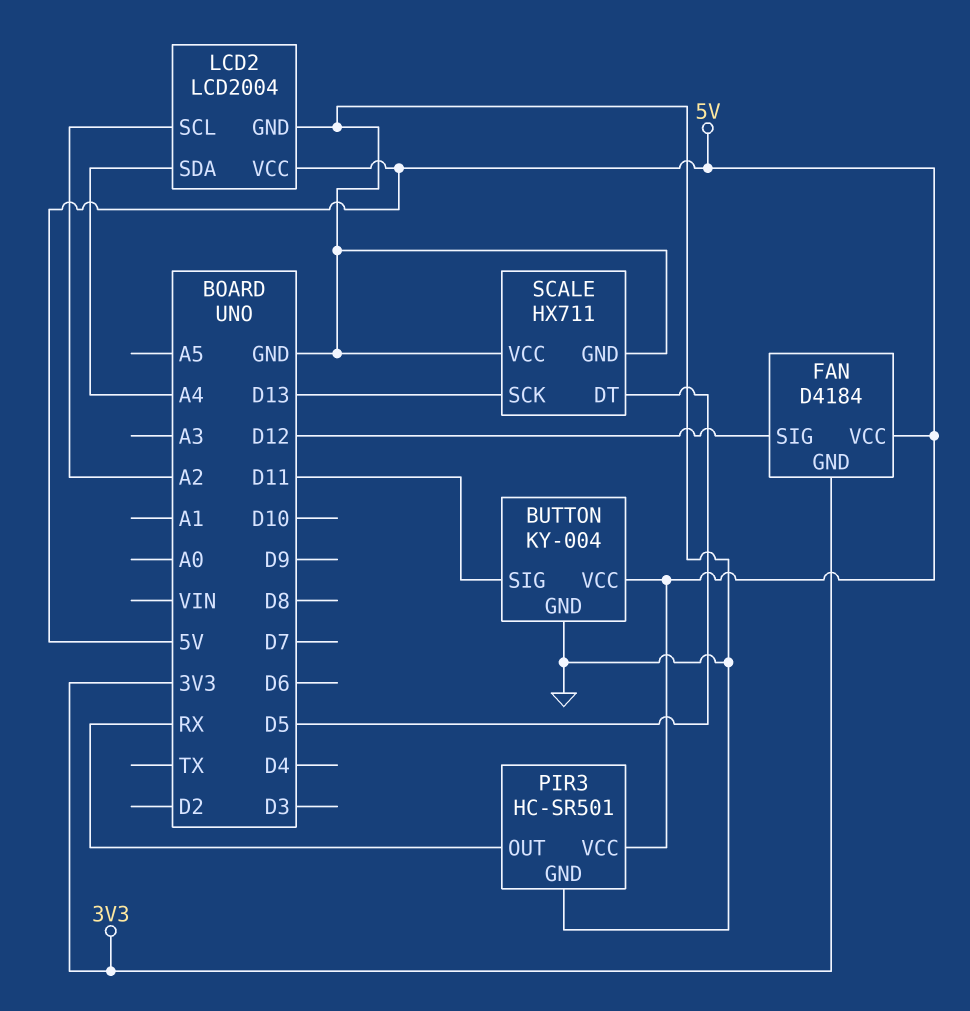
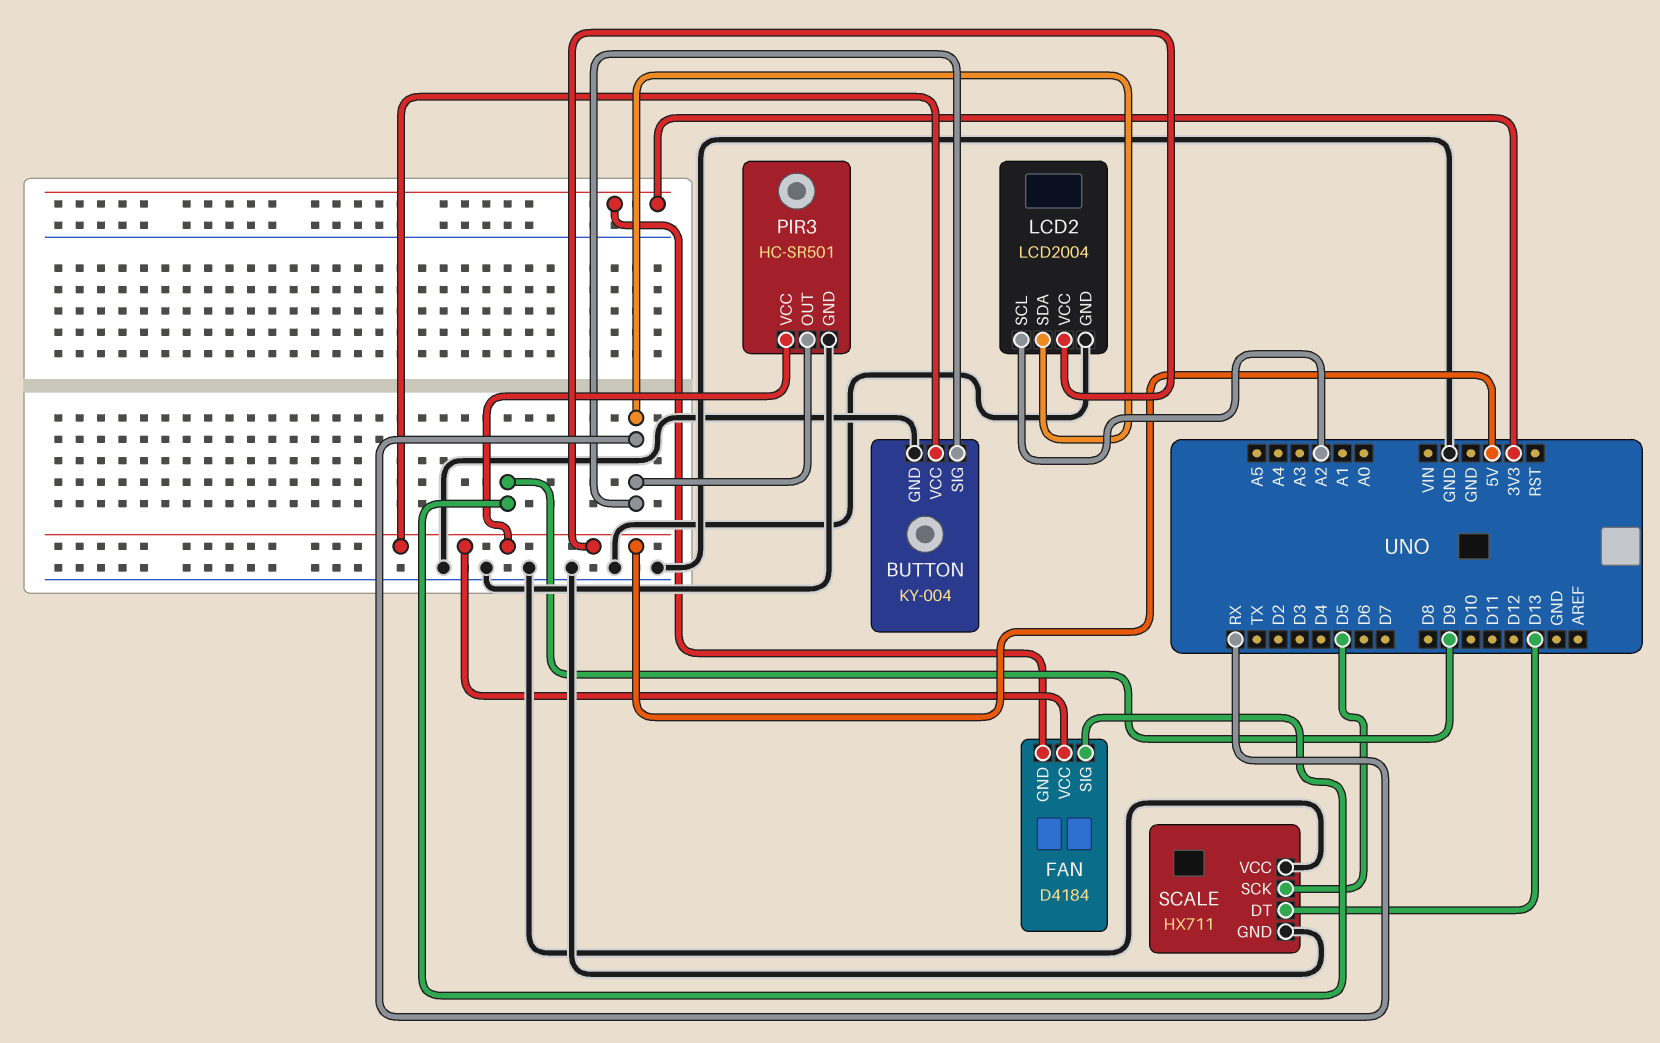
BUTTON pin SIG: D11 -> RX
FAN pin SIG: D12 -> D9
LCD2 pin SDA: A4 -> RX
SCALE pin DT: D5 -> D13
SCALE pin SCK: D13 -> D5

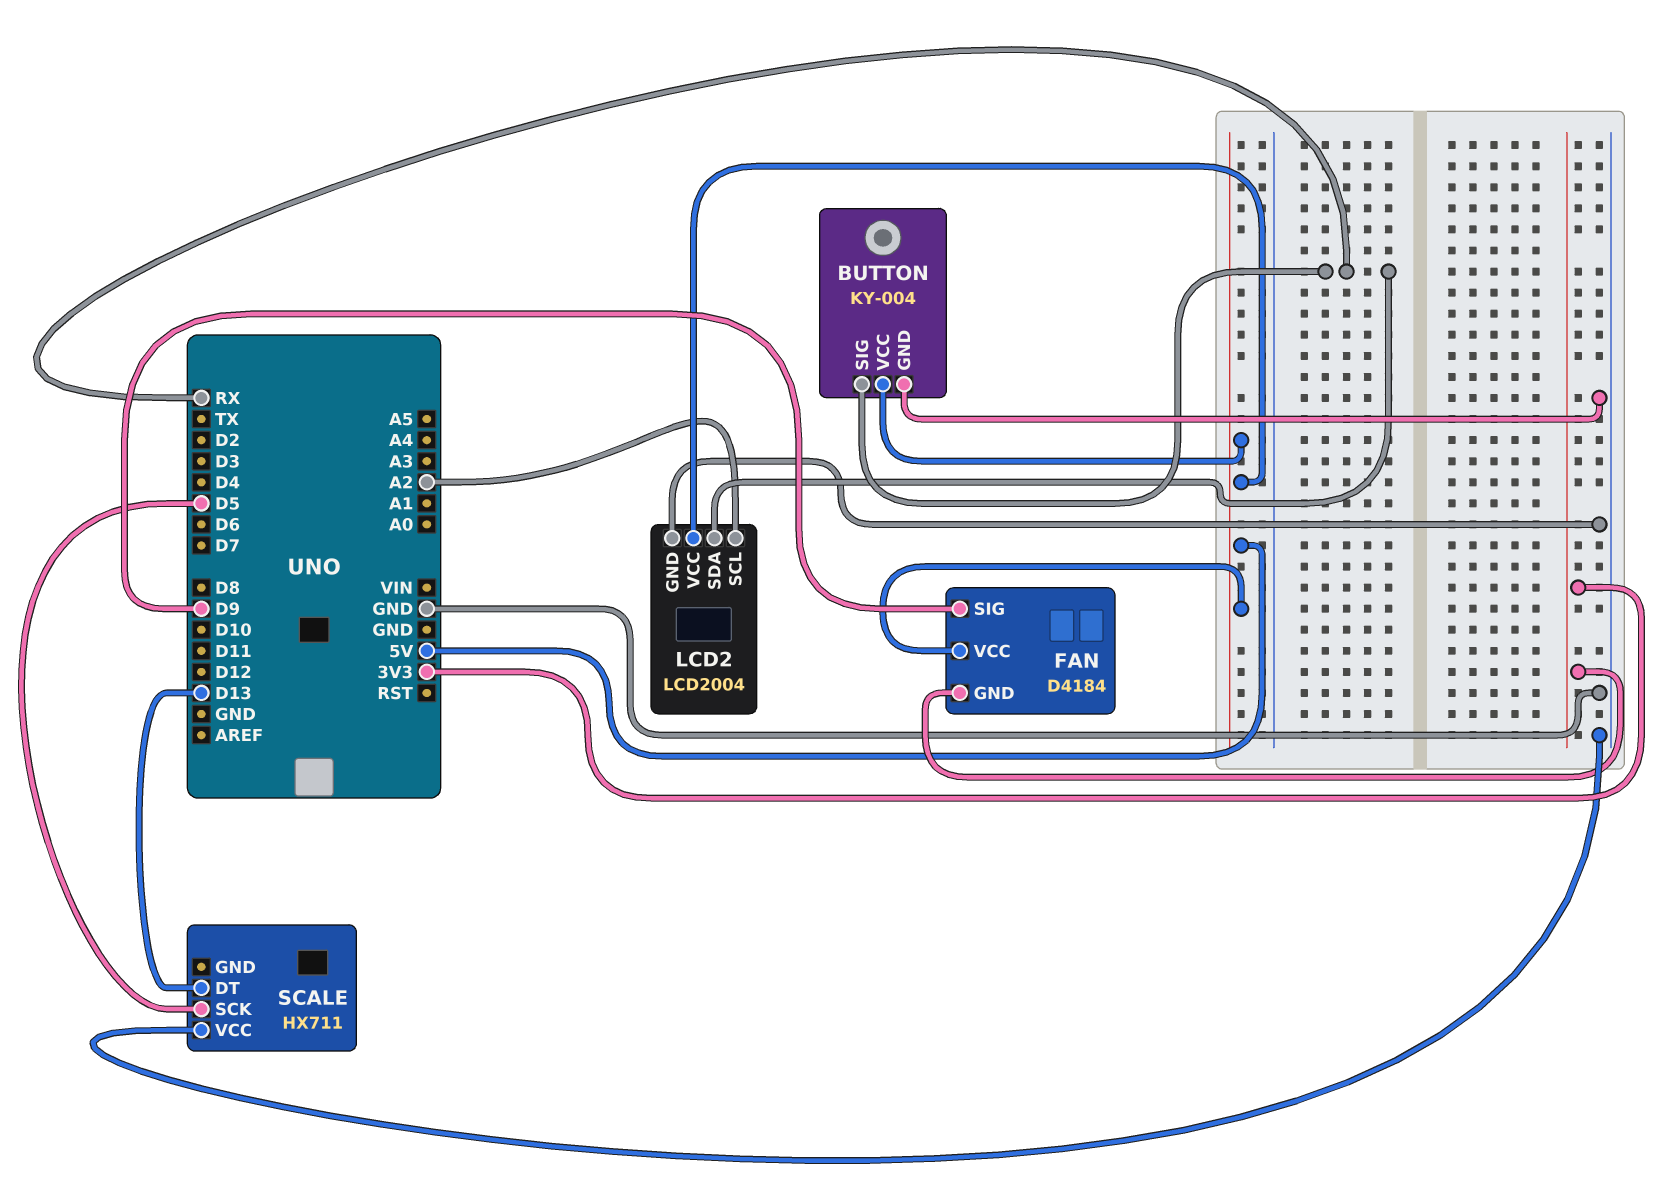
PIR3: HC-SR501 -> none
PIR3 pin GND: GND -> none
PIR3 pin OUT: RX -> none
PIR3 pin VCC: 5V -> none
SCALE pin GND: GND -> none

